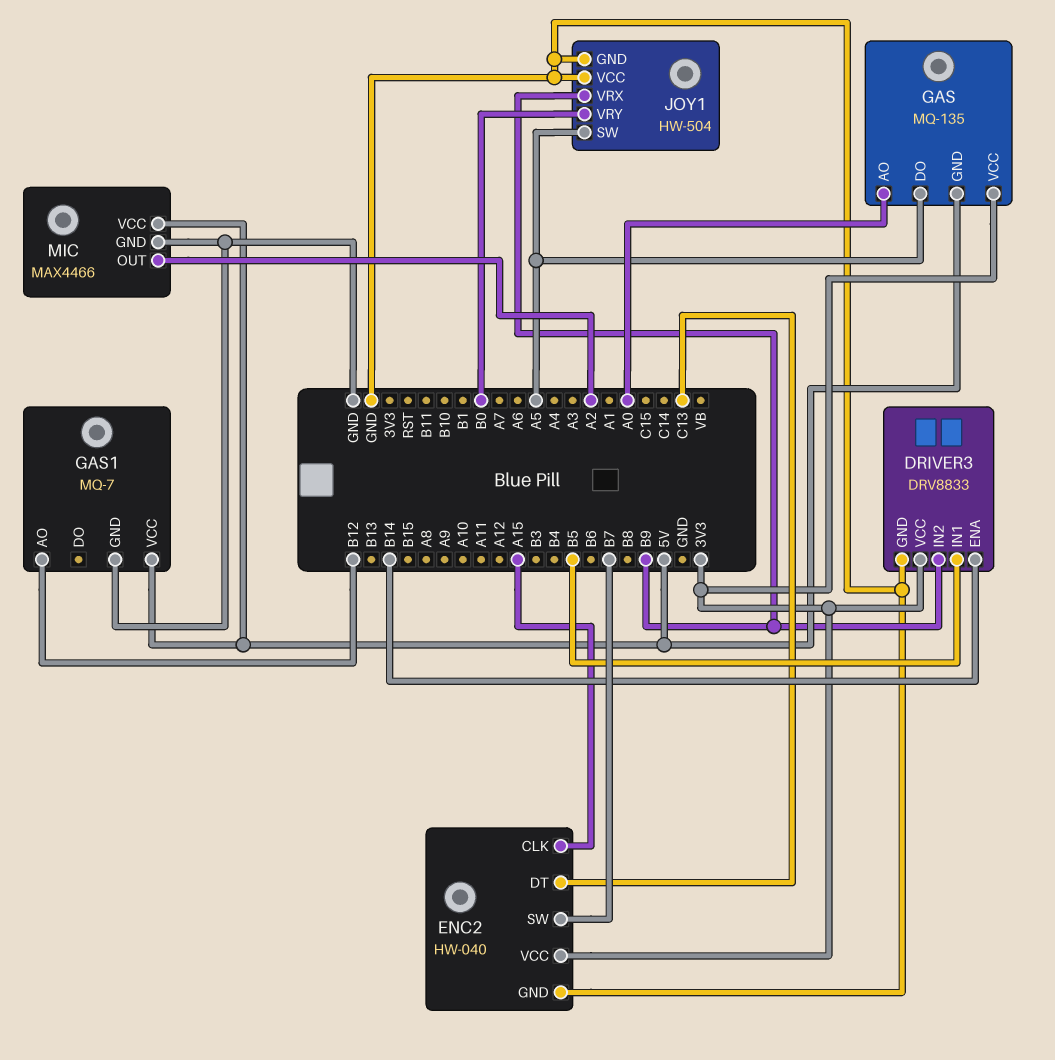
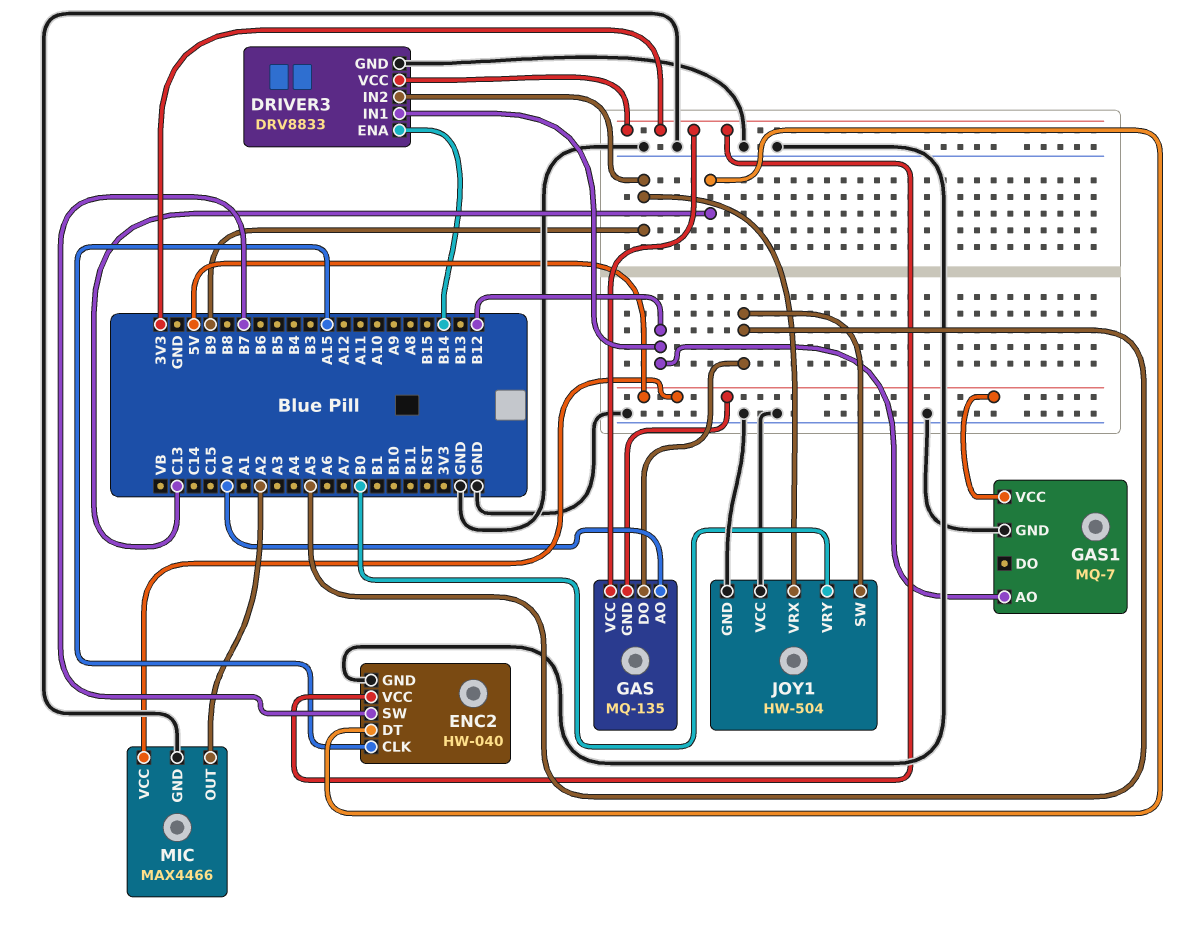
DRIVER3 pin IN1: B5 -> B12

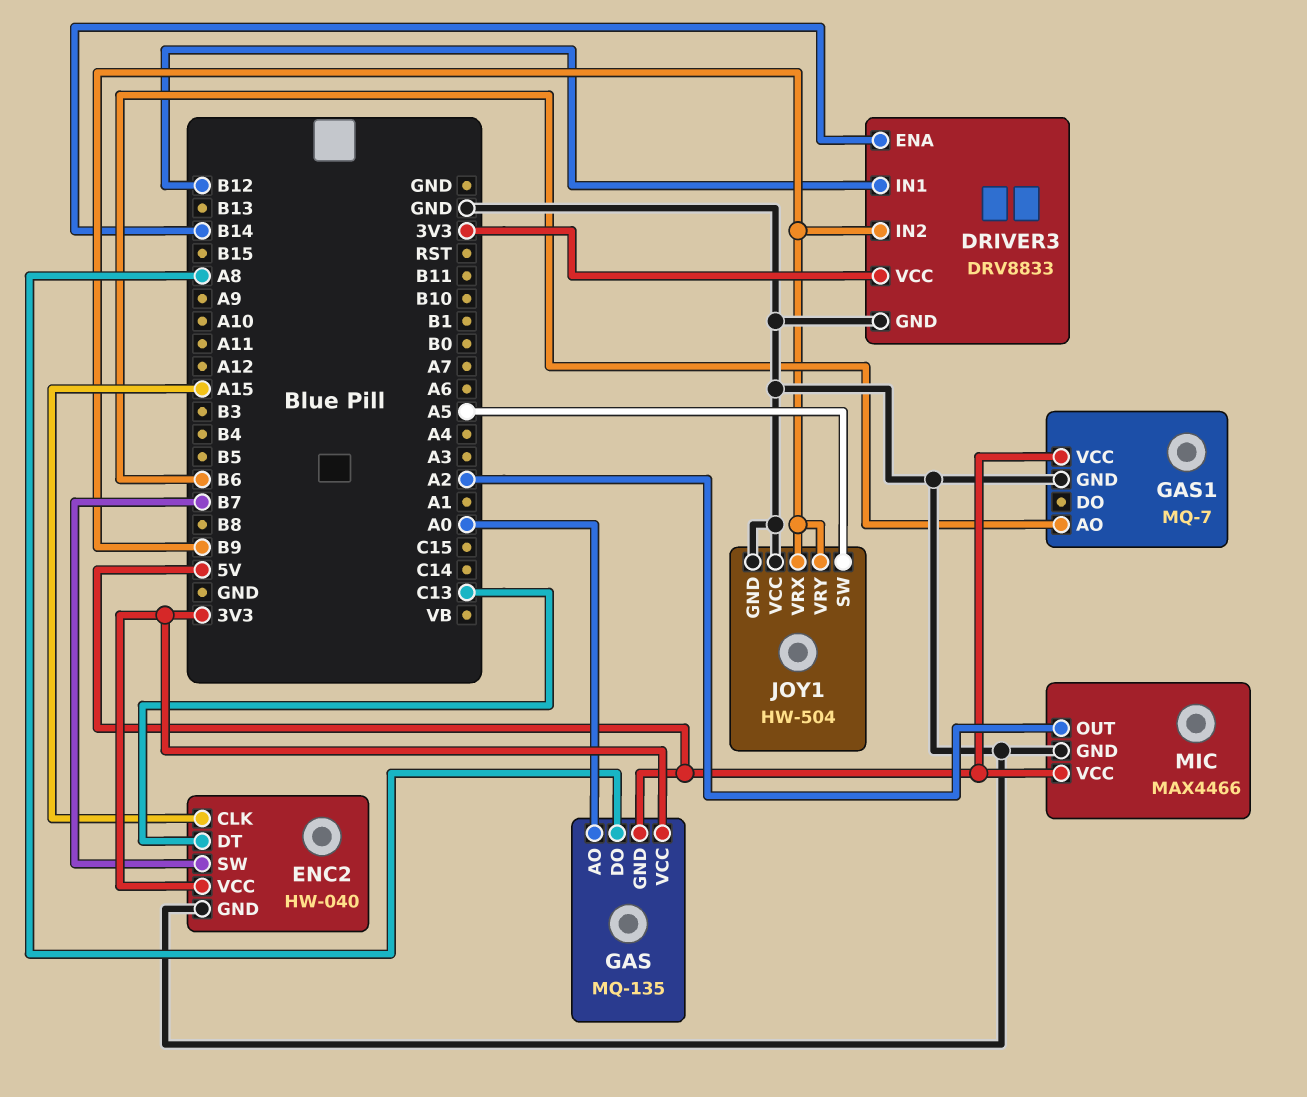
GAS pin DO: A5 -> A8
GAS1 pin AO: B12 -> B6
JOY1 pin VRY: B0 -> B9

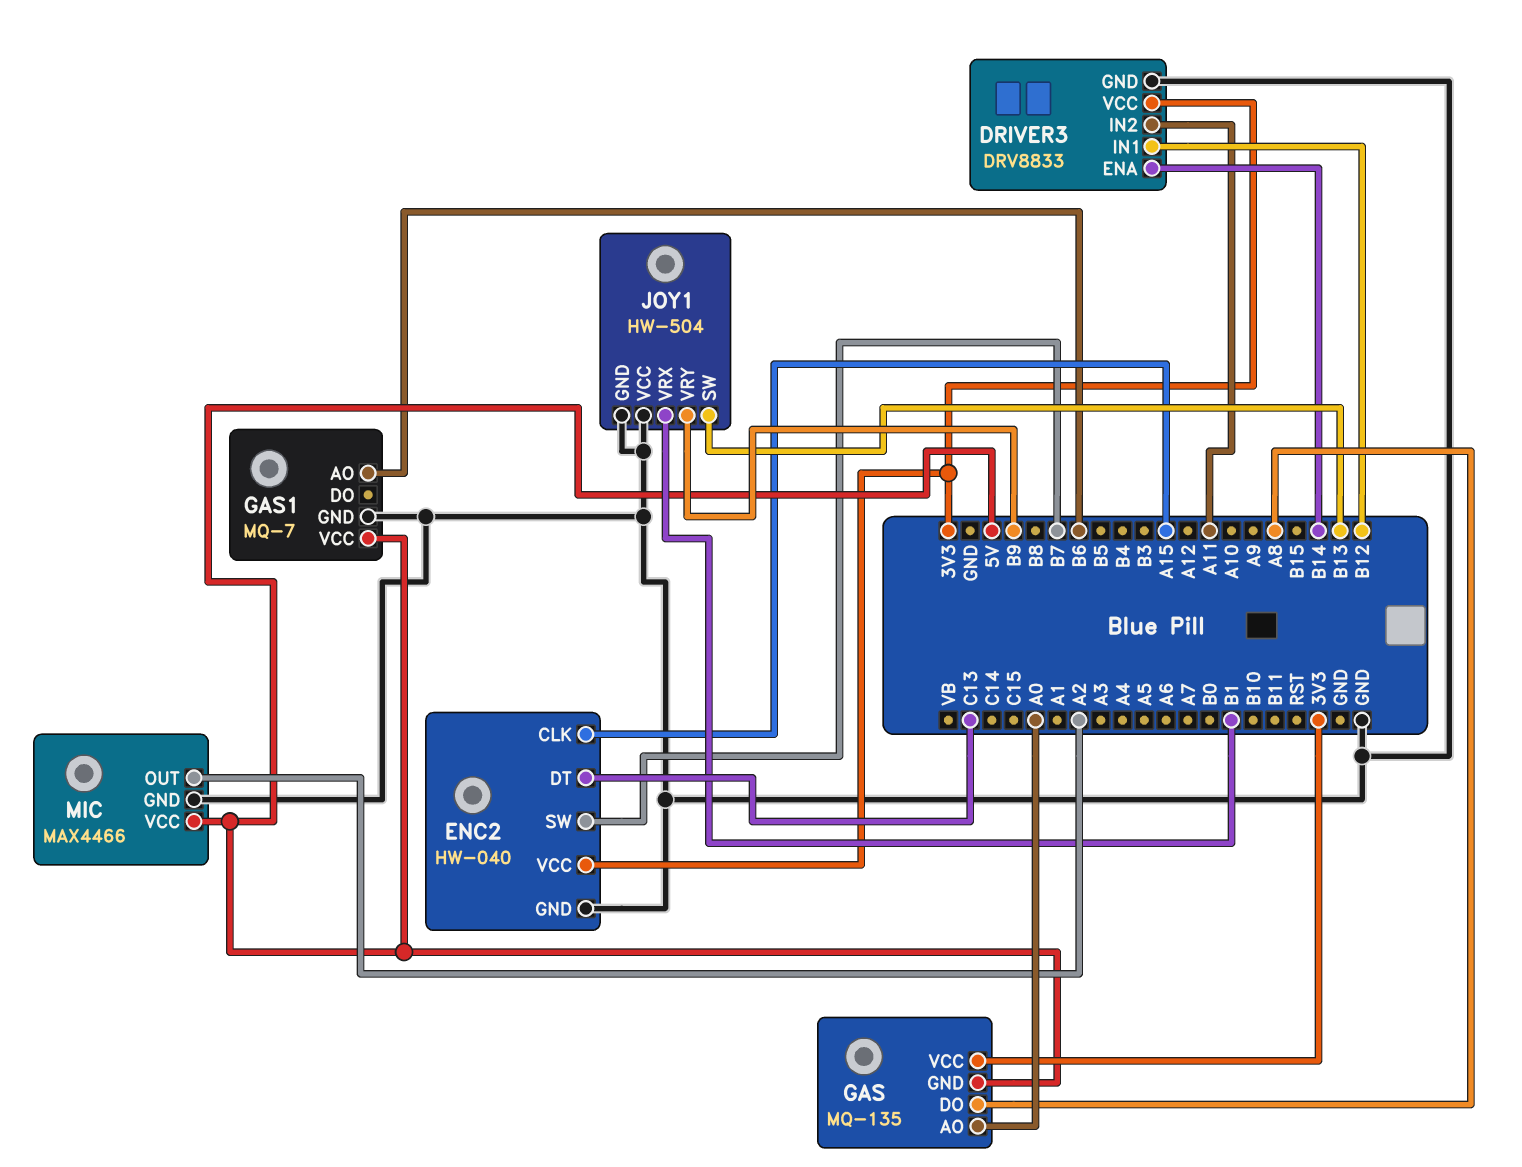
DRIVER3 pin IN2: B9 -> A11
JOY1 pin SW: A5 -> B13
JOY1 pin VRX: B9 -> B1

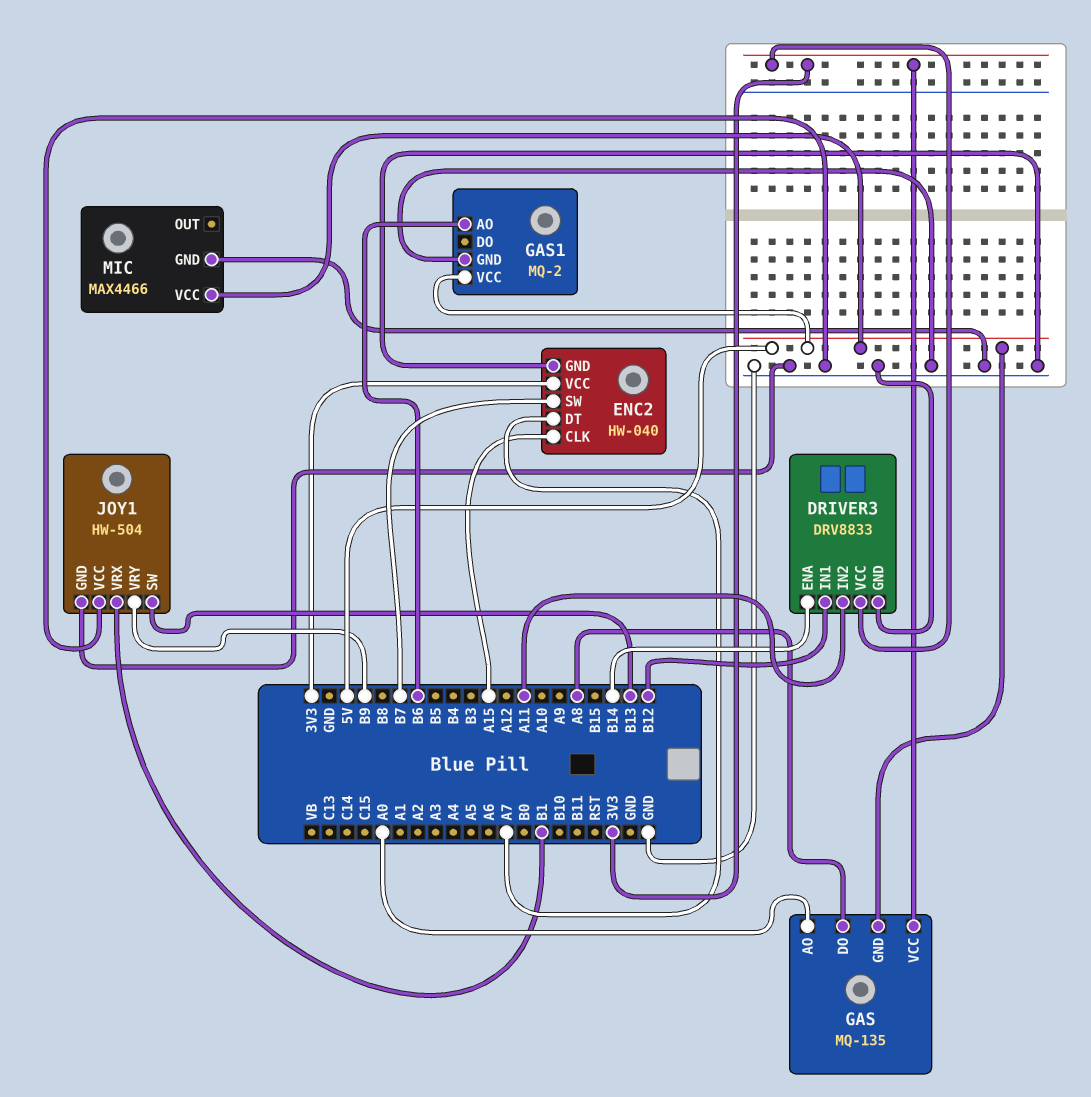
ENC2 pin DT: C13 -> A7
GAS1: MQ-7 -> MQ-2
MIC pin OUT: A2 -> none

